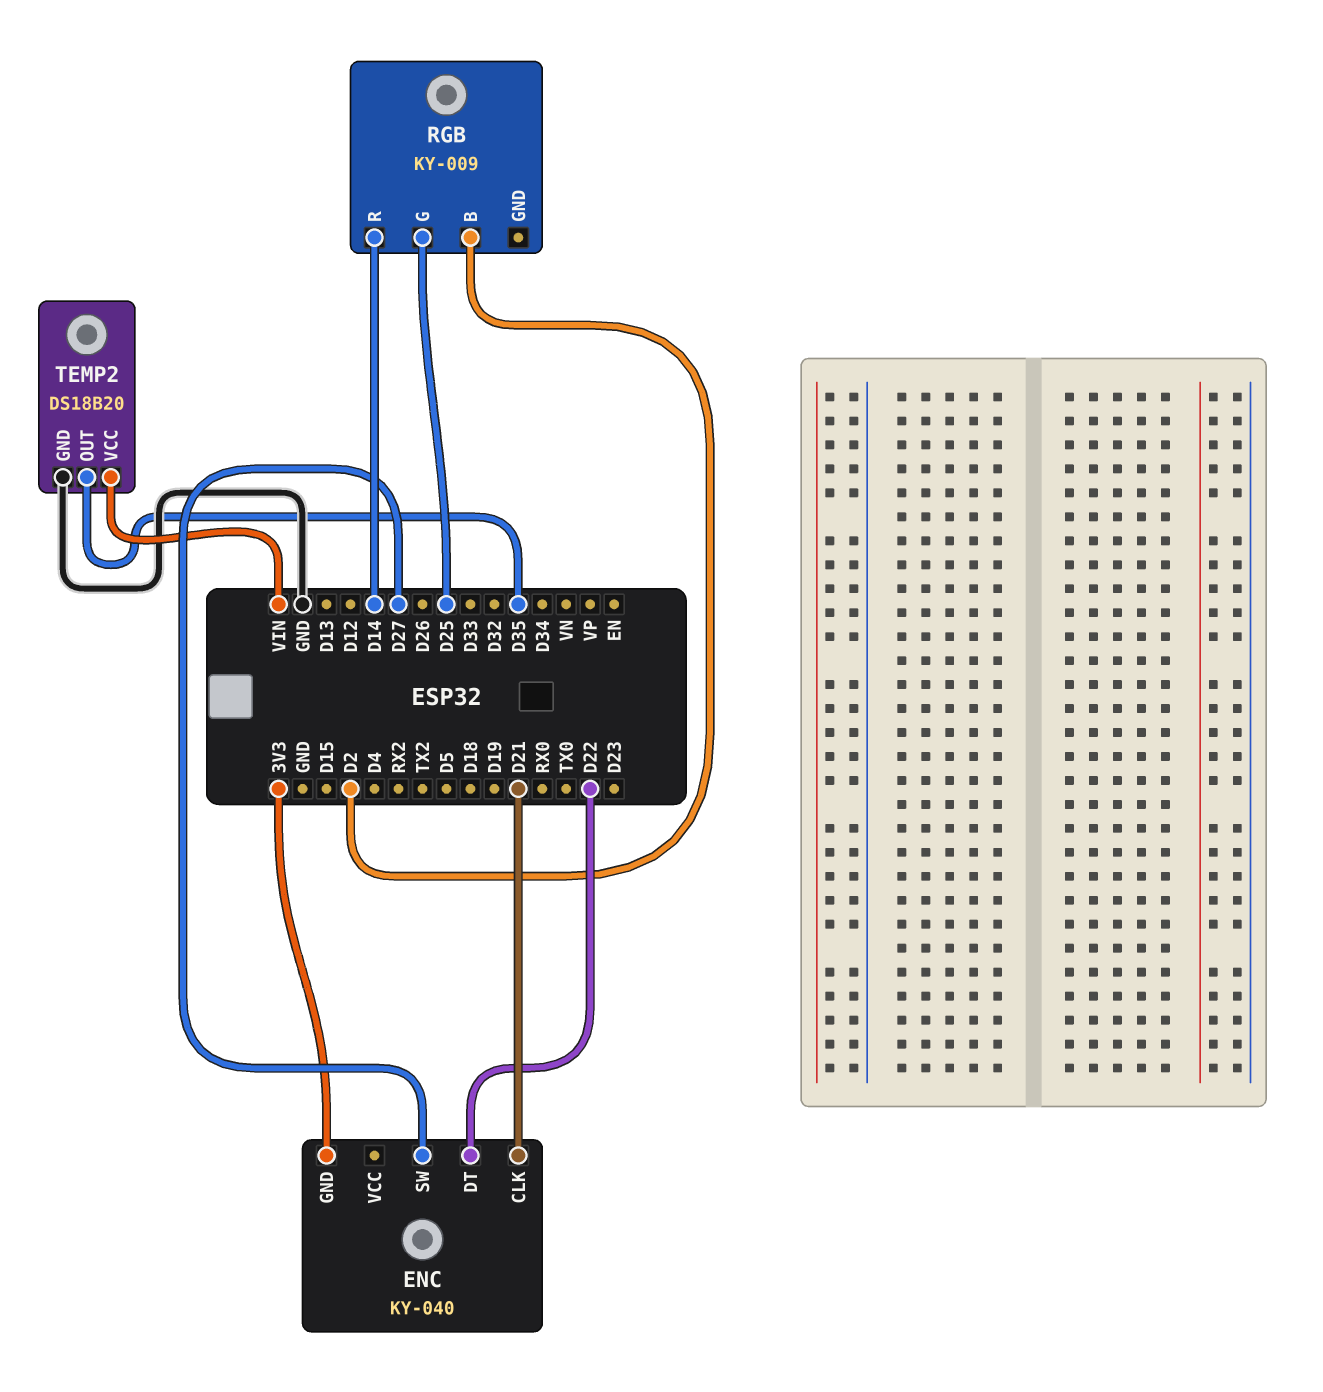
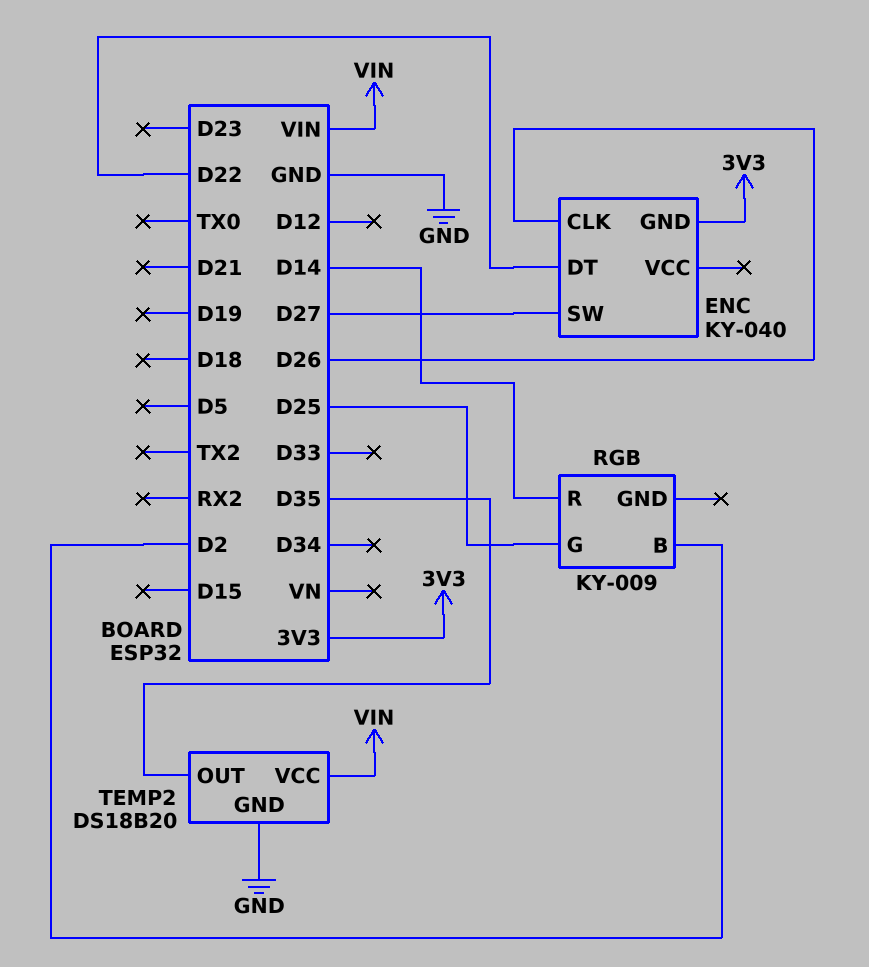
ENC pin CLK: D21 -> D26

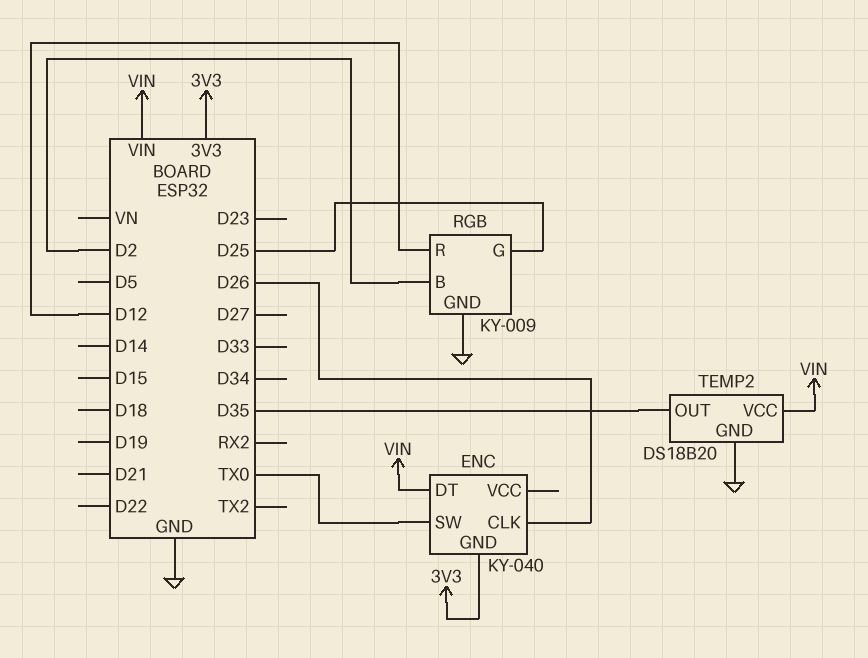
ENC pin DT: D22 -> VIN
ENC pin SW: D27 -> TX0
RGB pin GND: none -> GND
RGB pin R: D14 -> D12

